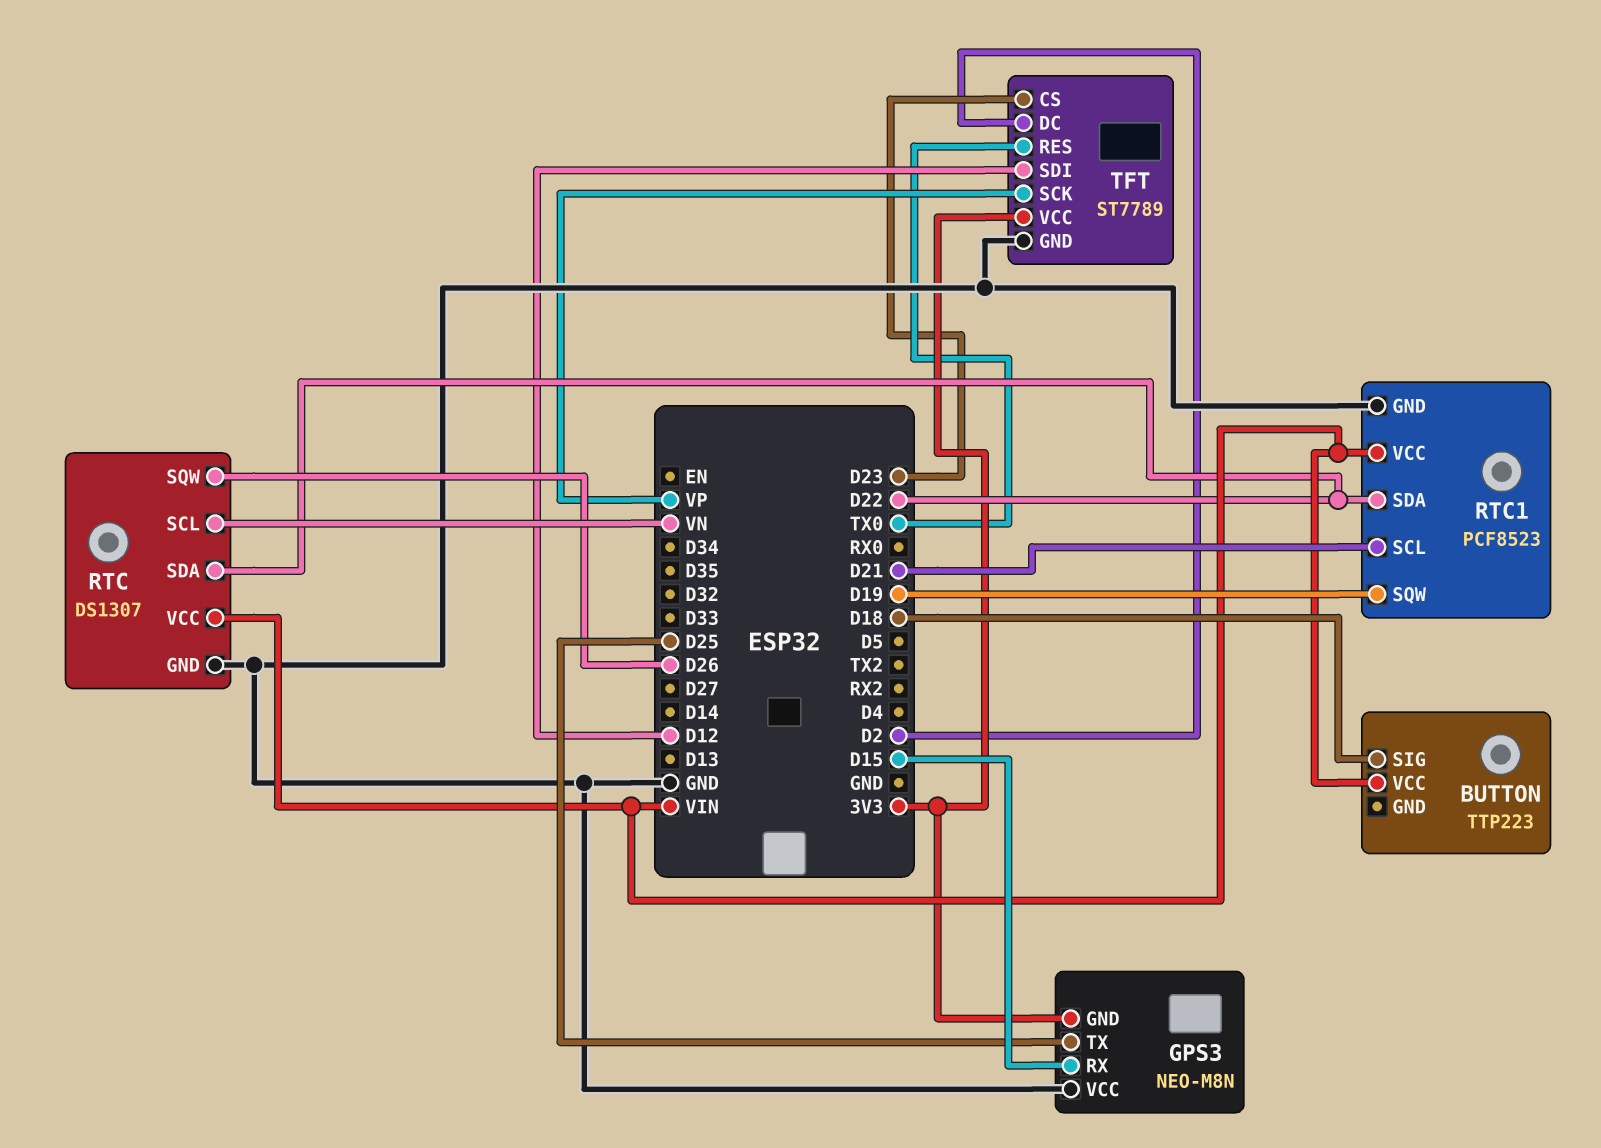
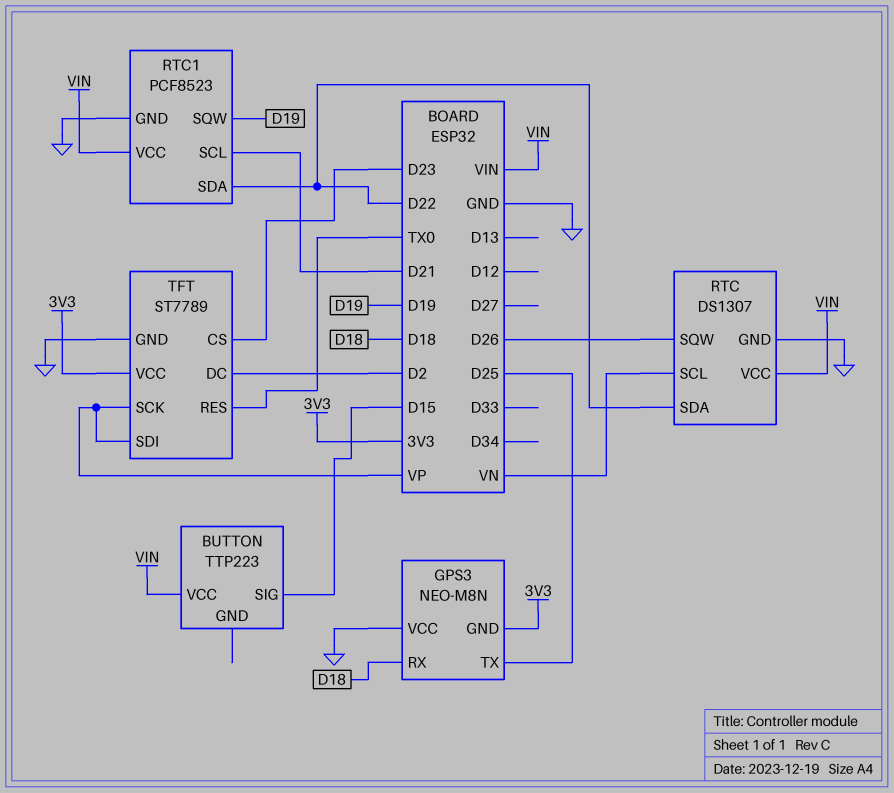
BUTTON pin SIG: D18 -> D15
GPS3 pin RX: D15 -> D18
TFT pin SDI: D12 -> VP

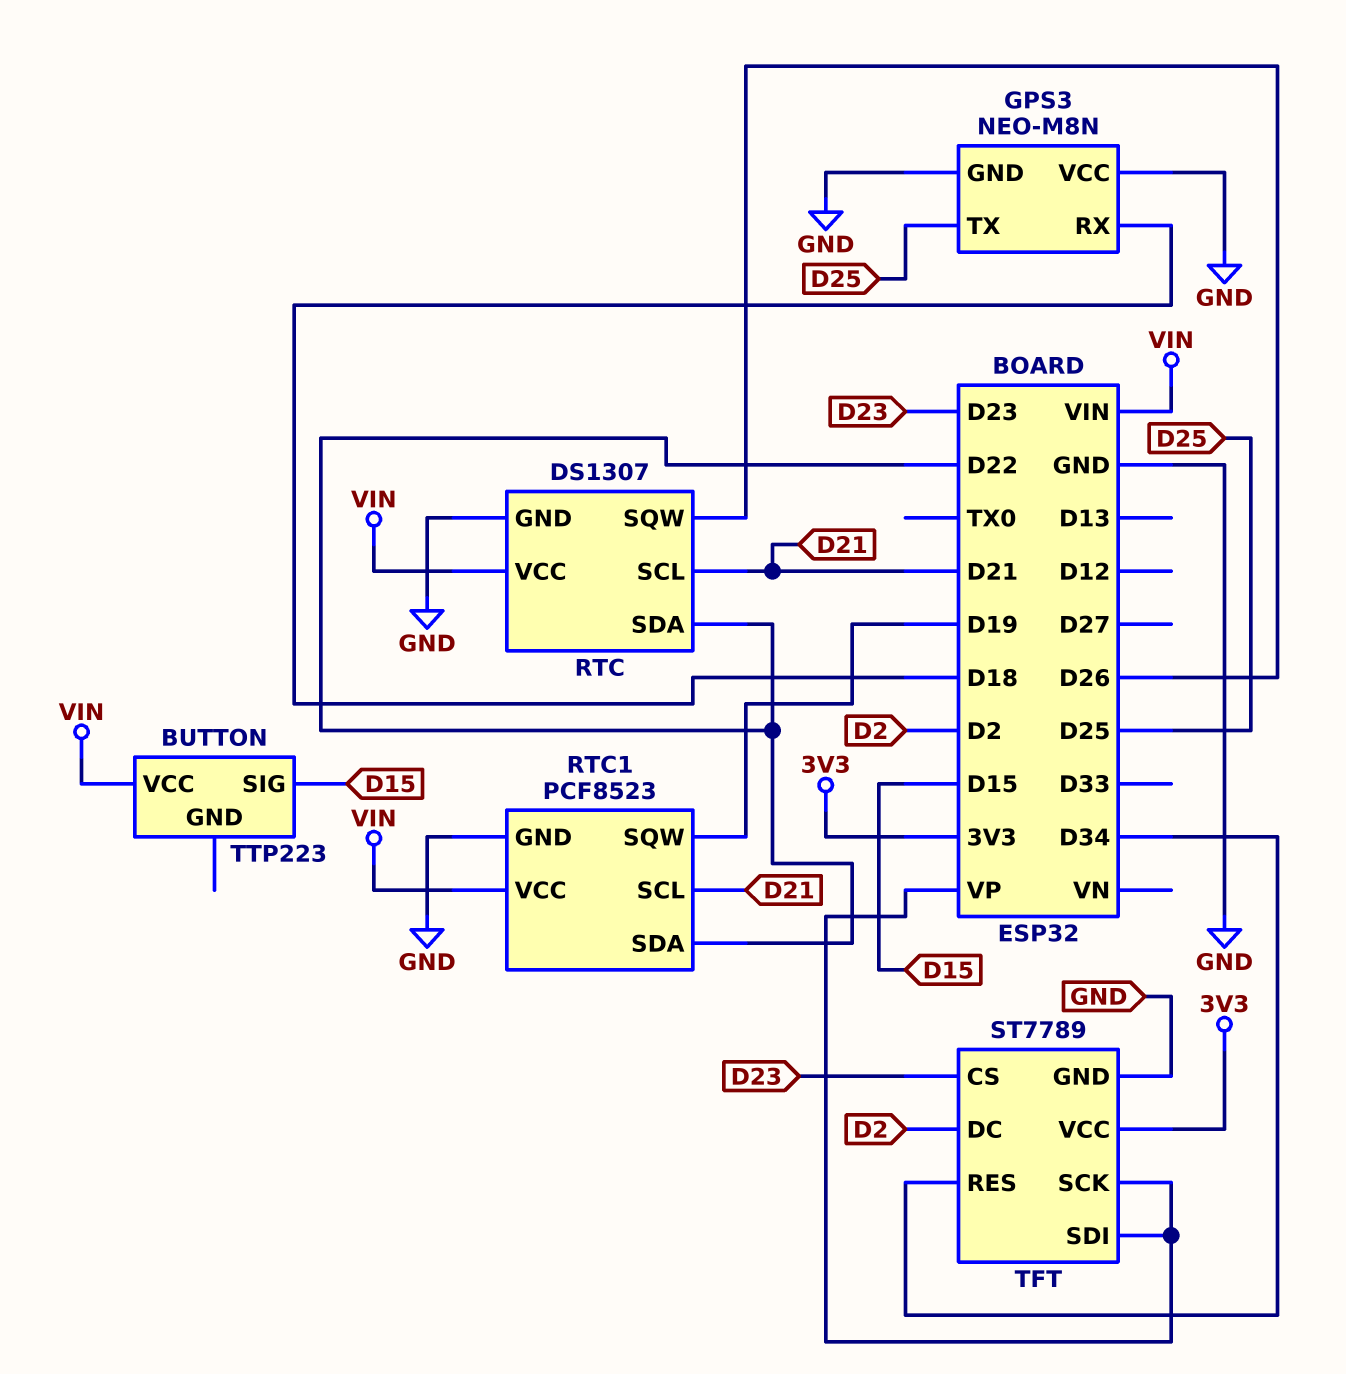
GPS3 pin GND: 3V3 -> GND
RTC pin SCL: VN -> D21
TFT pin RES: TX0 -> D34

